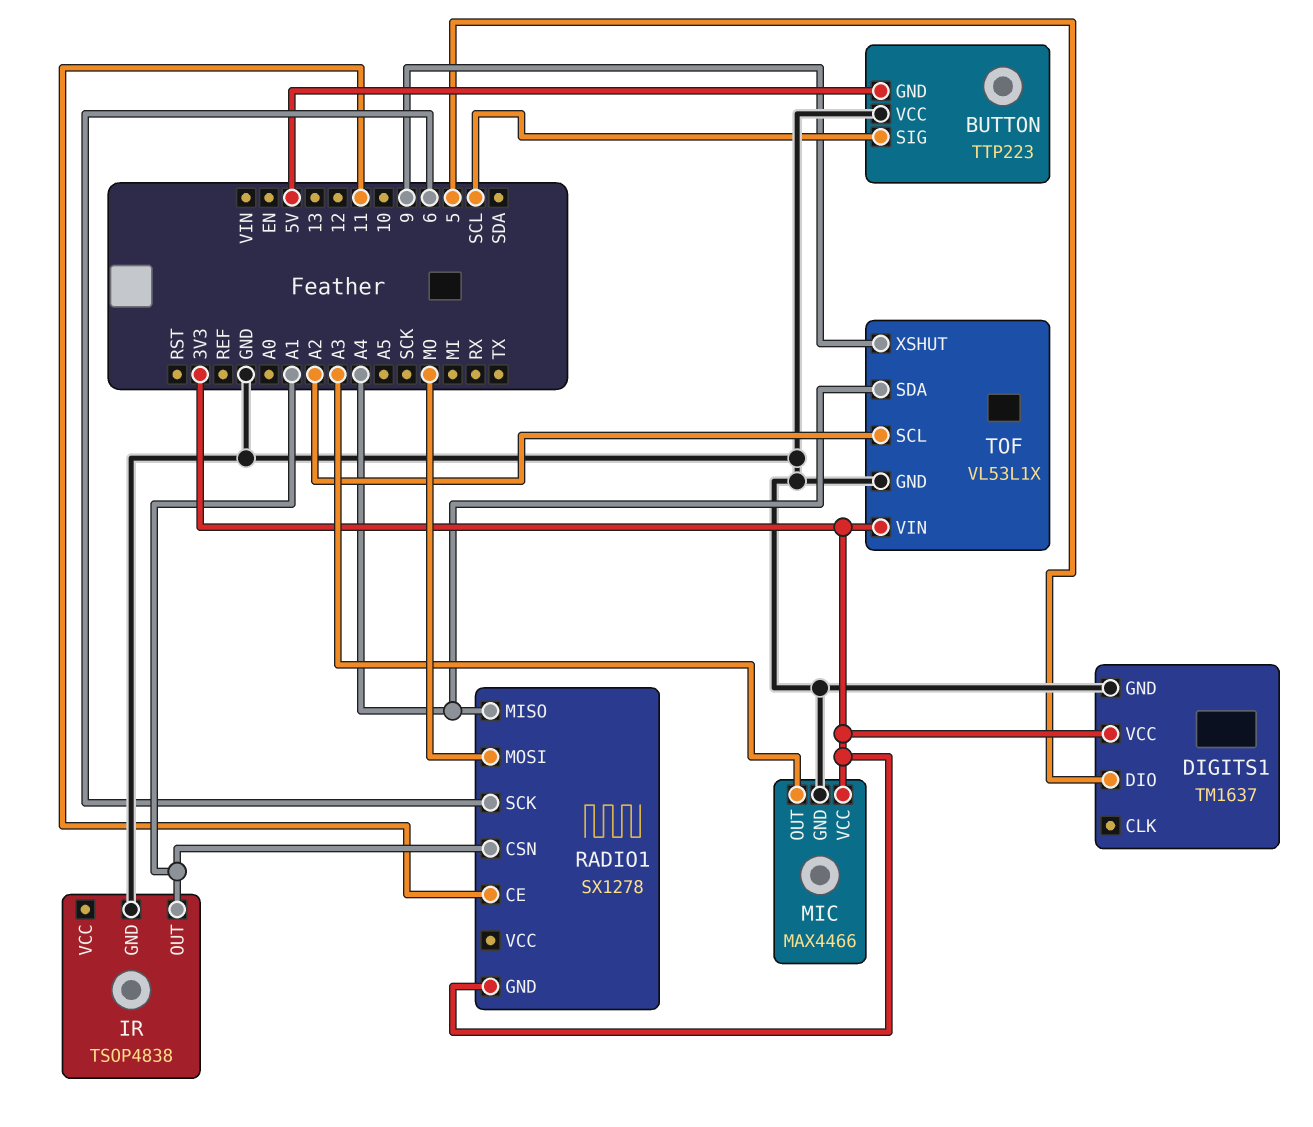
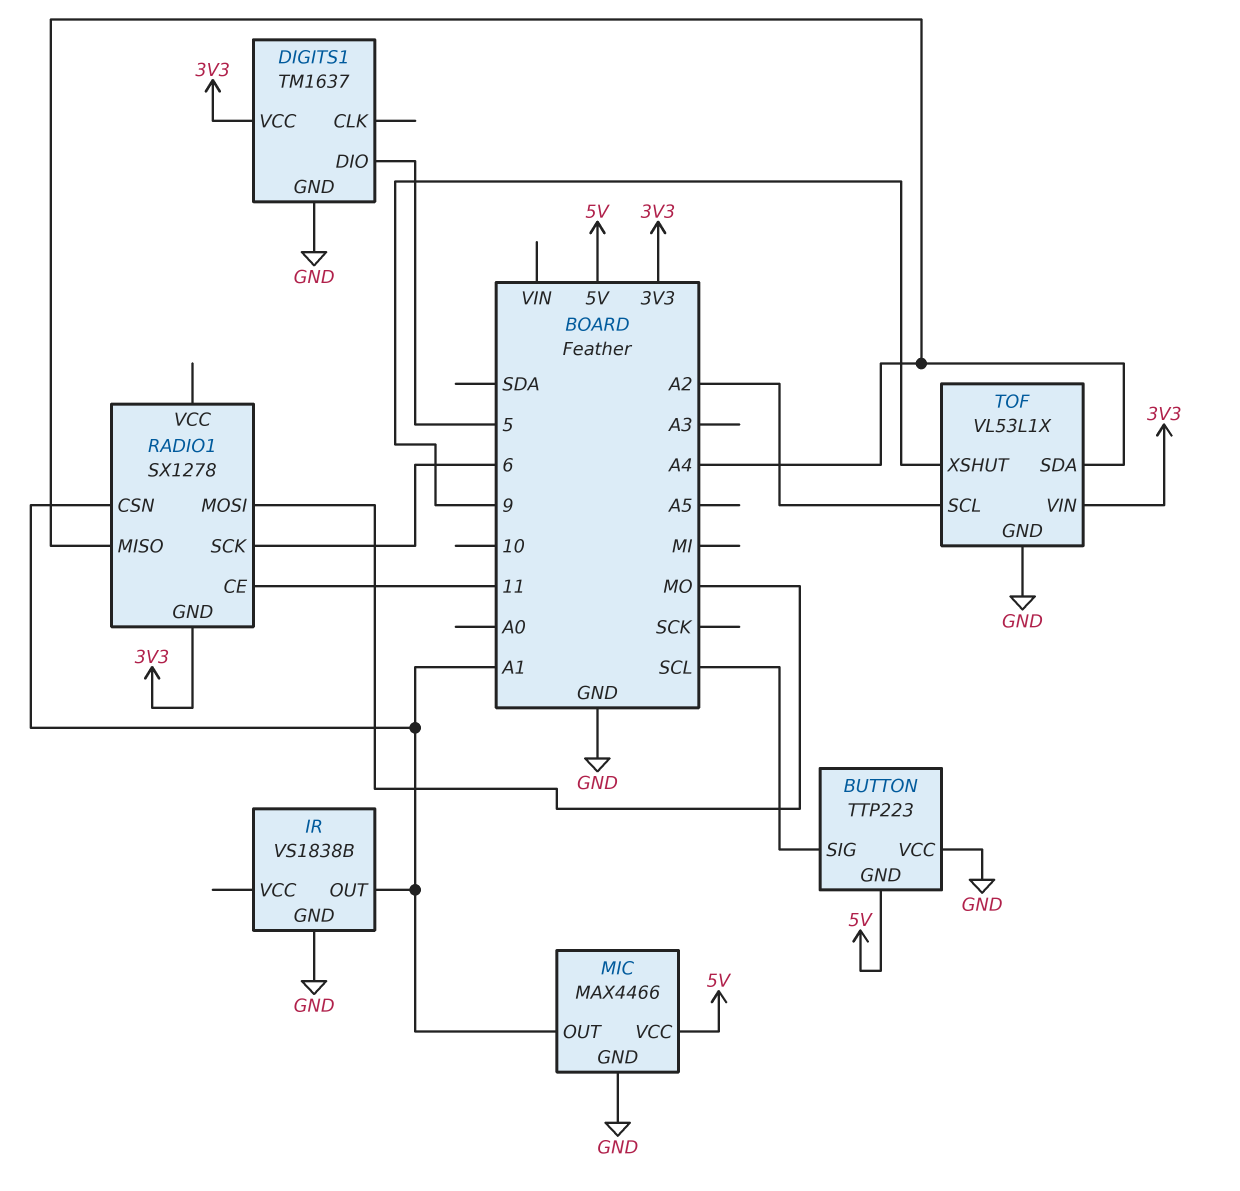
IR: TSOP4838 -> VS1838B
MIC pin OUT: A3 -> A1
MIC pin VCC: 3V3 -> 5V

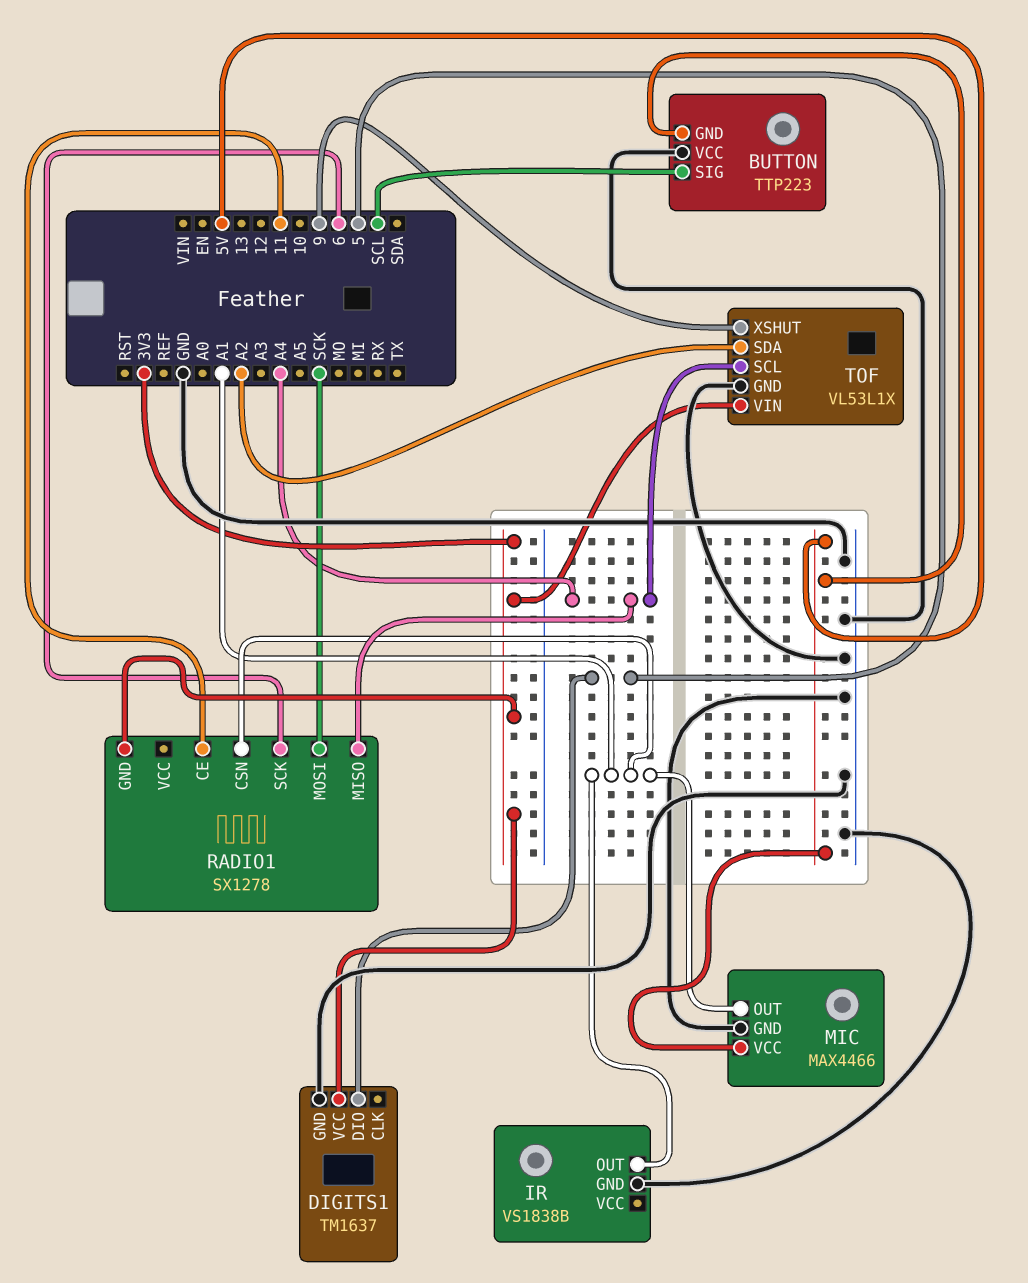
RADIO1 pin MOSI: MO -> SCK
TOF pin SCL: A2 -> A4
TOF pin SDA: A4 -> A2

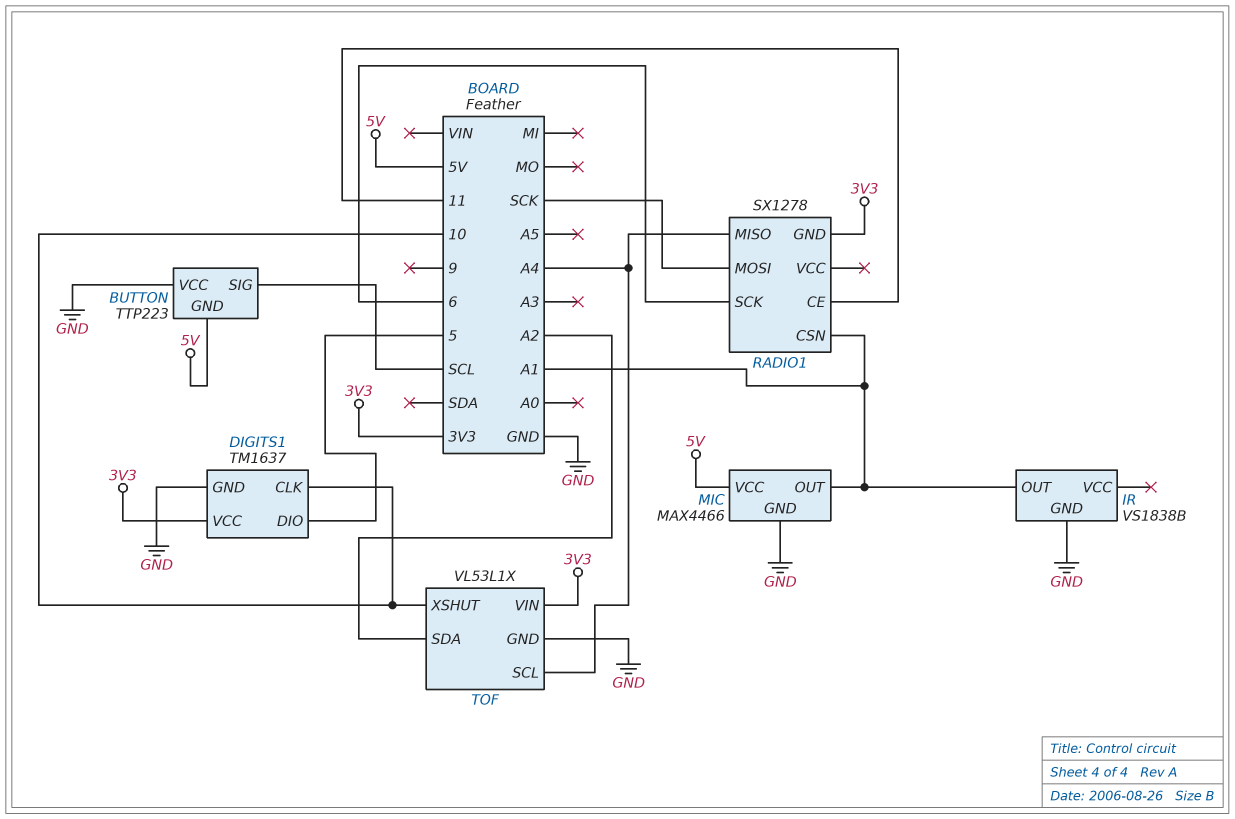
DIGITS1 pin CLK: none -> 10
TOF pin XSHUT: 9 -> 10

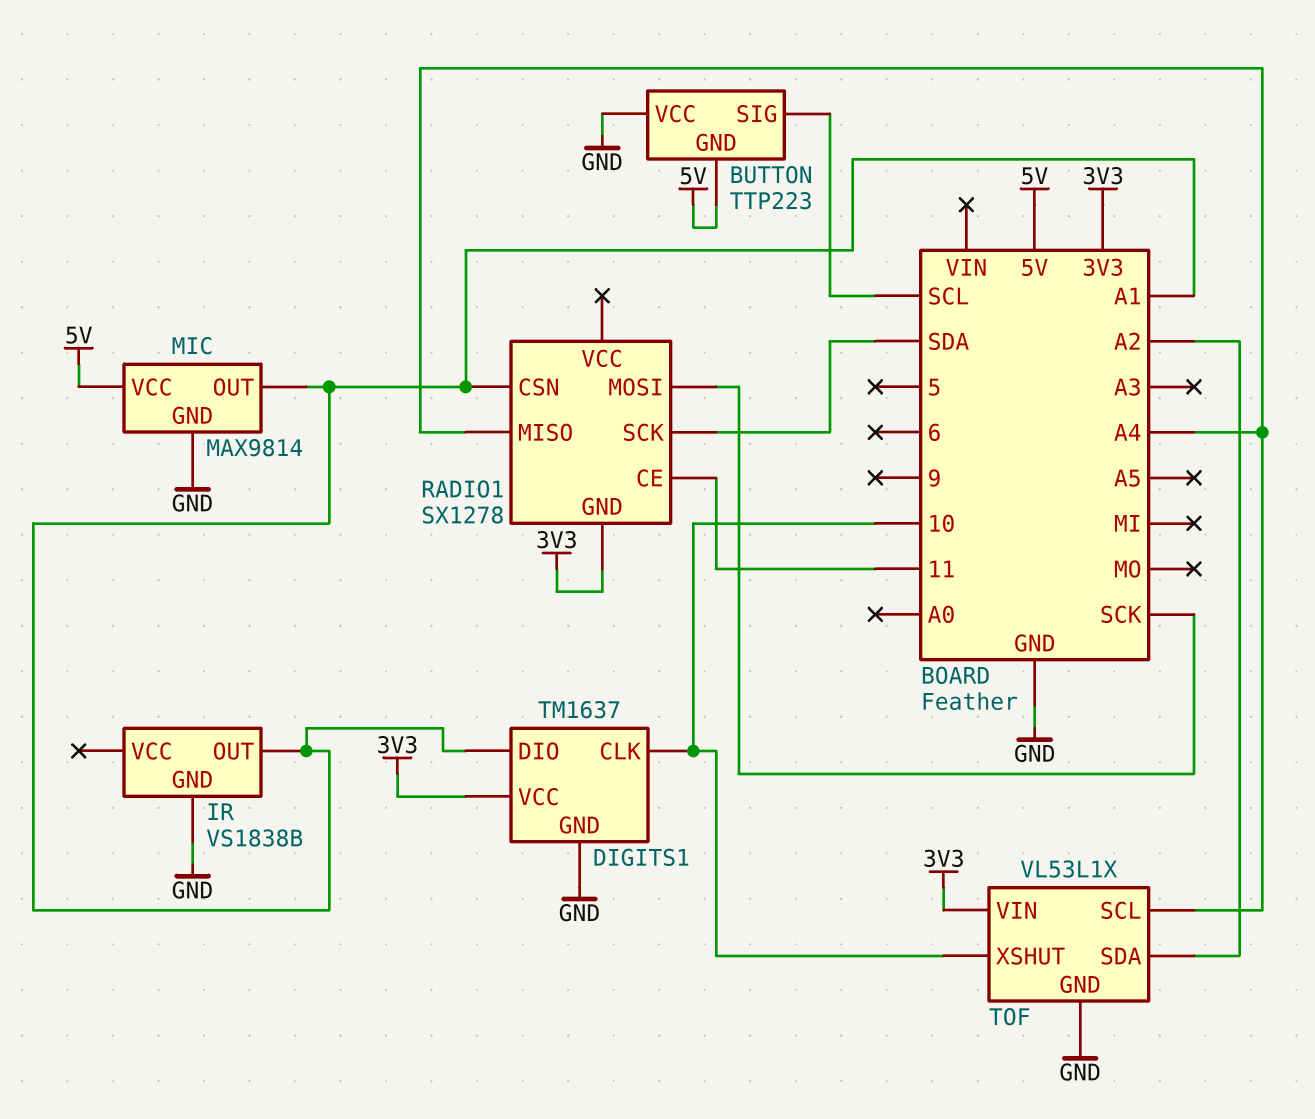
DIGITS1 pin DIO: 5 -> A1
MIC: MAX4466 -> MAX9814
RADIO1 pin SCK: 6 -> SDA

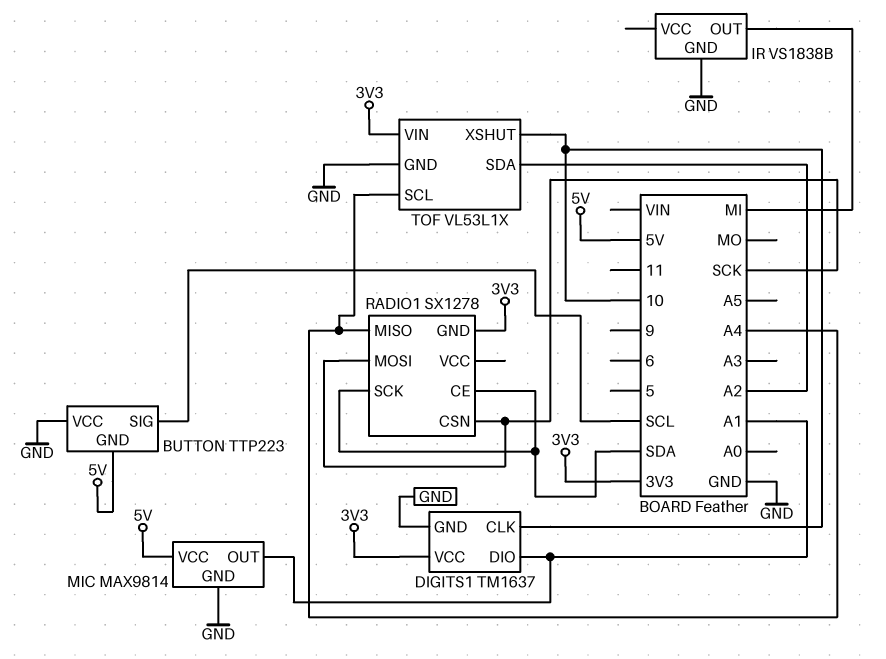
IR pin OUT: A1 -> MI
RADIO1 pin CE: 11 -> SDA
RADIO1 pin CSN: A1 -> SCK

